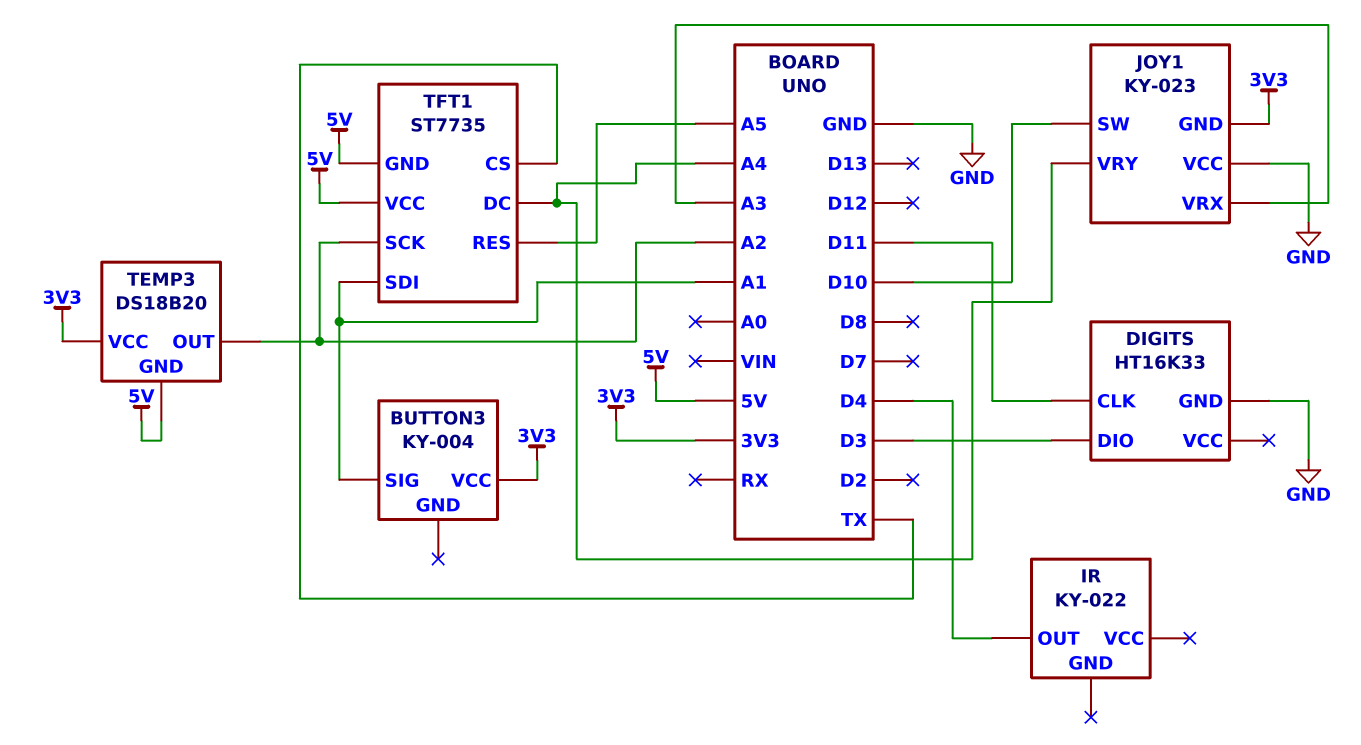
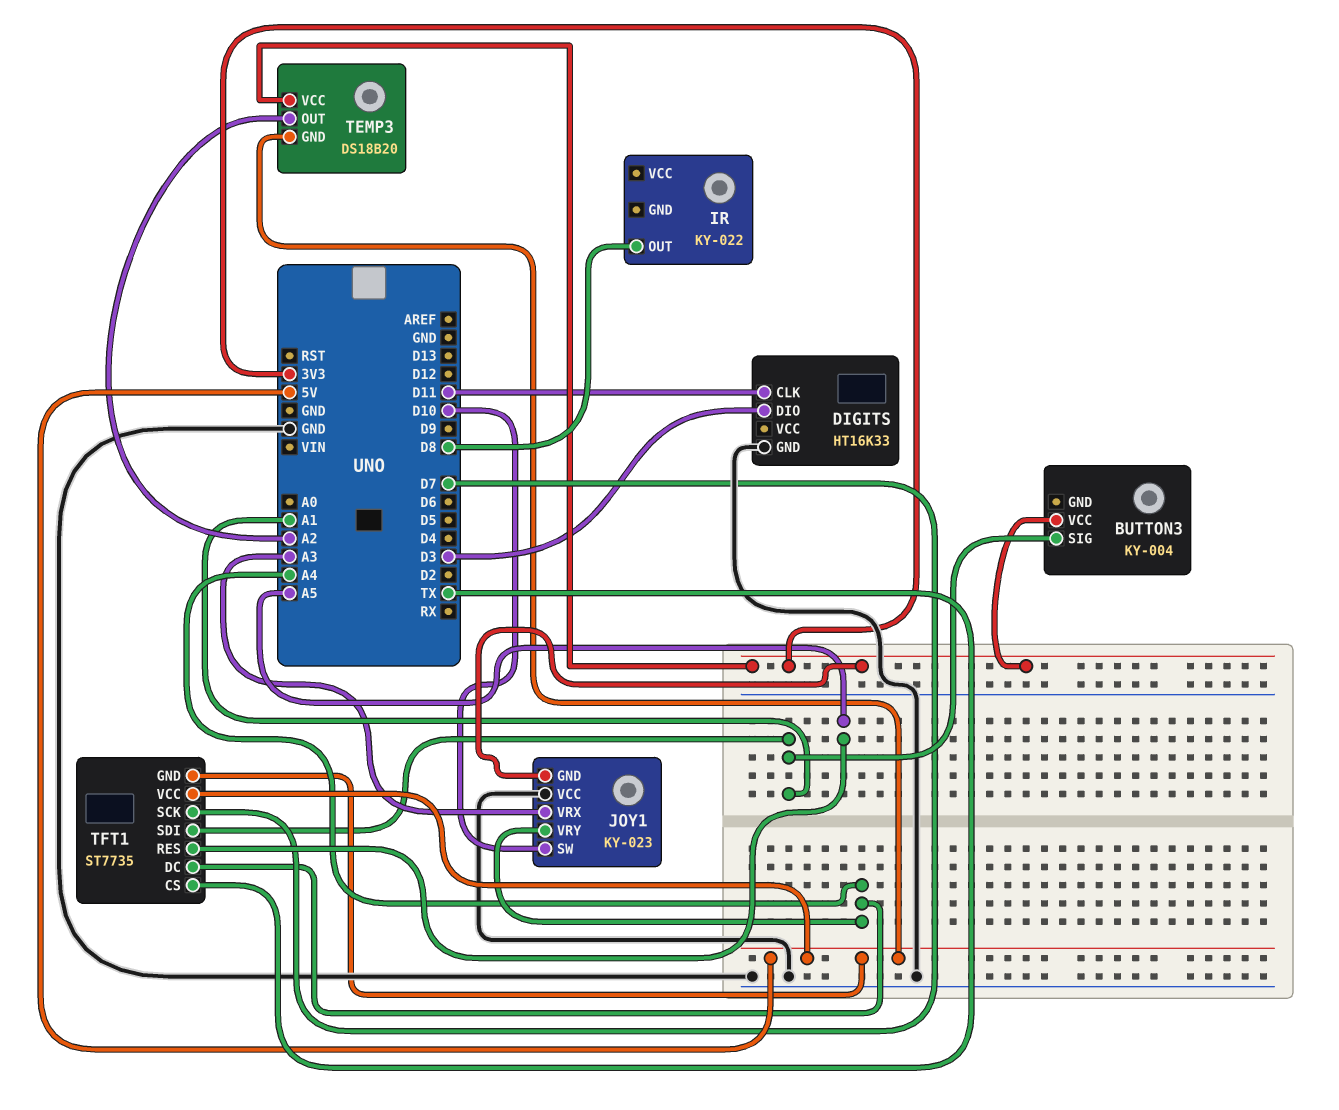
IR pin OUT: D4 -> D8
TFT1 pin SCK: A2 -> D7

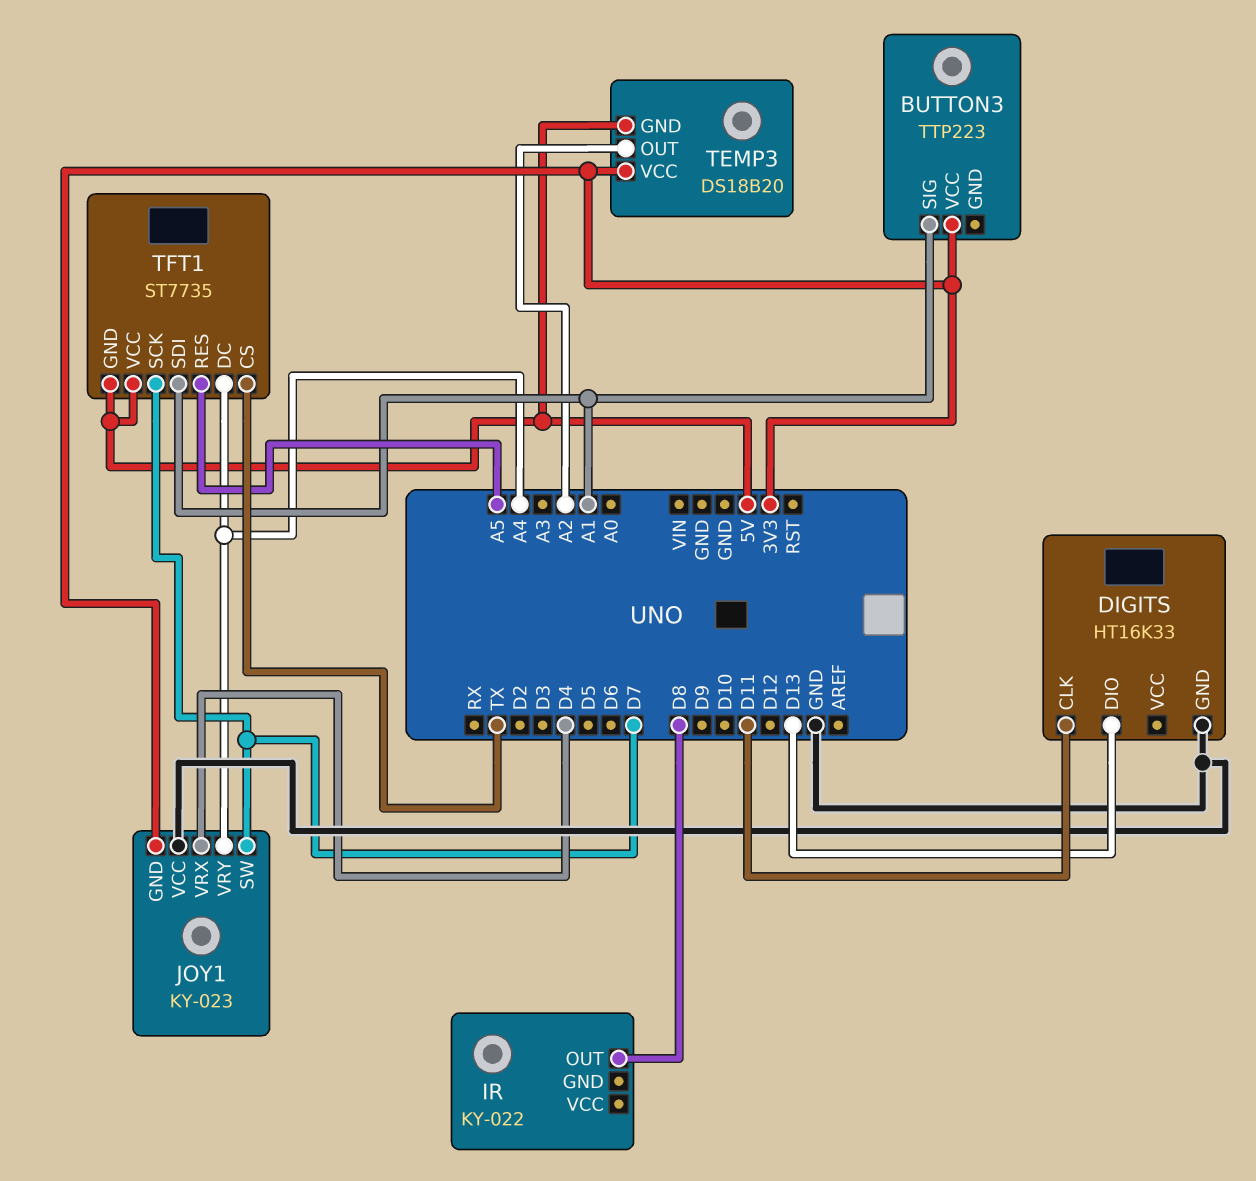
BUTTON3: KY-004 -> TTP223
DIGITS pin DIO: D3 -> D13
JOY1 pin SW: D10 -> D7
JOY1 pin VRX: A3 -> D4

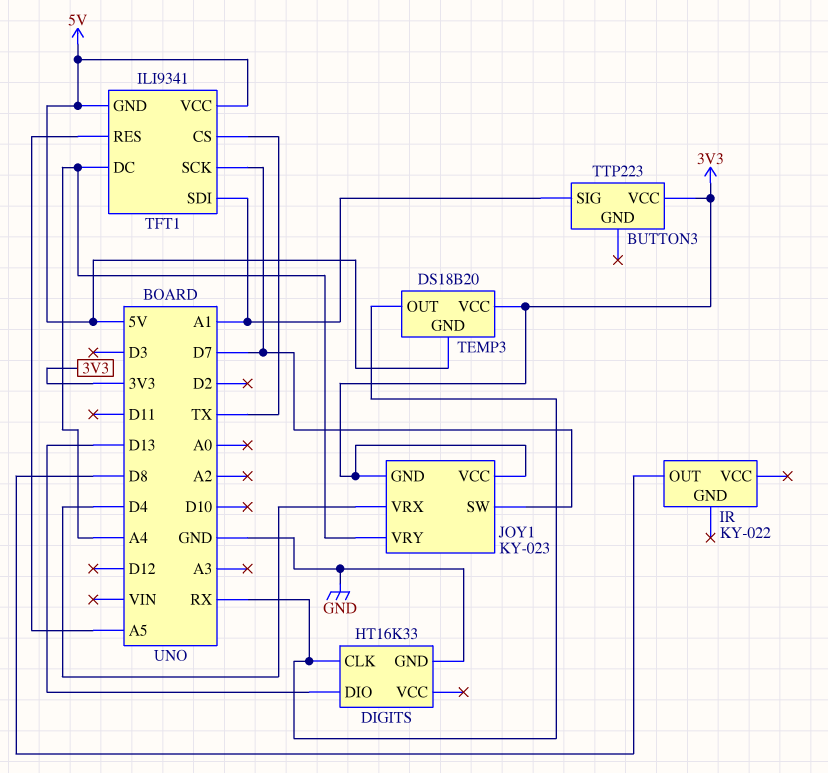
DIGITS pin CLK: D11 -> RX
JOY1 pin VCC: GND -> 3V3
TEMP3 pin OUT: A2 -> RX
TFT1: ST7735 -> ILI9341

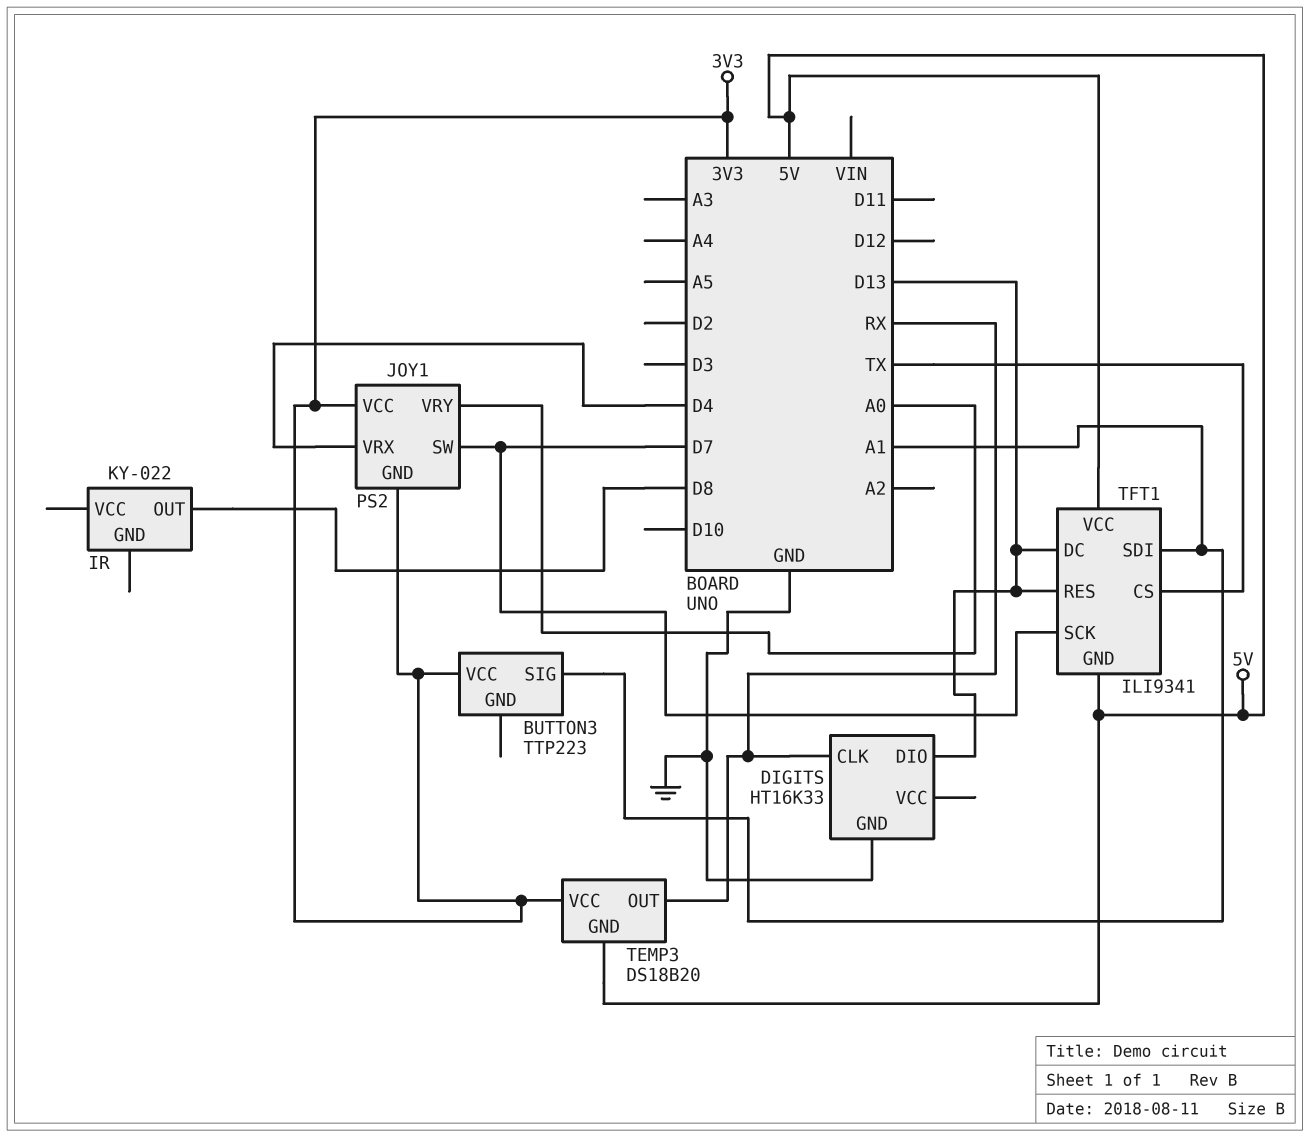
JOY1: KY-023 -> PS2
JOY1 pin VRY: A4 -> A0
TFT1 pin DC: A4 -> D13
TFT1 pin RES: A5 -> D13

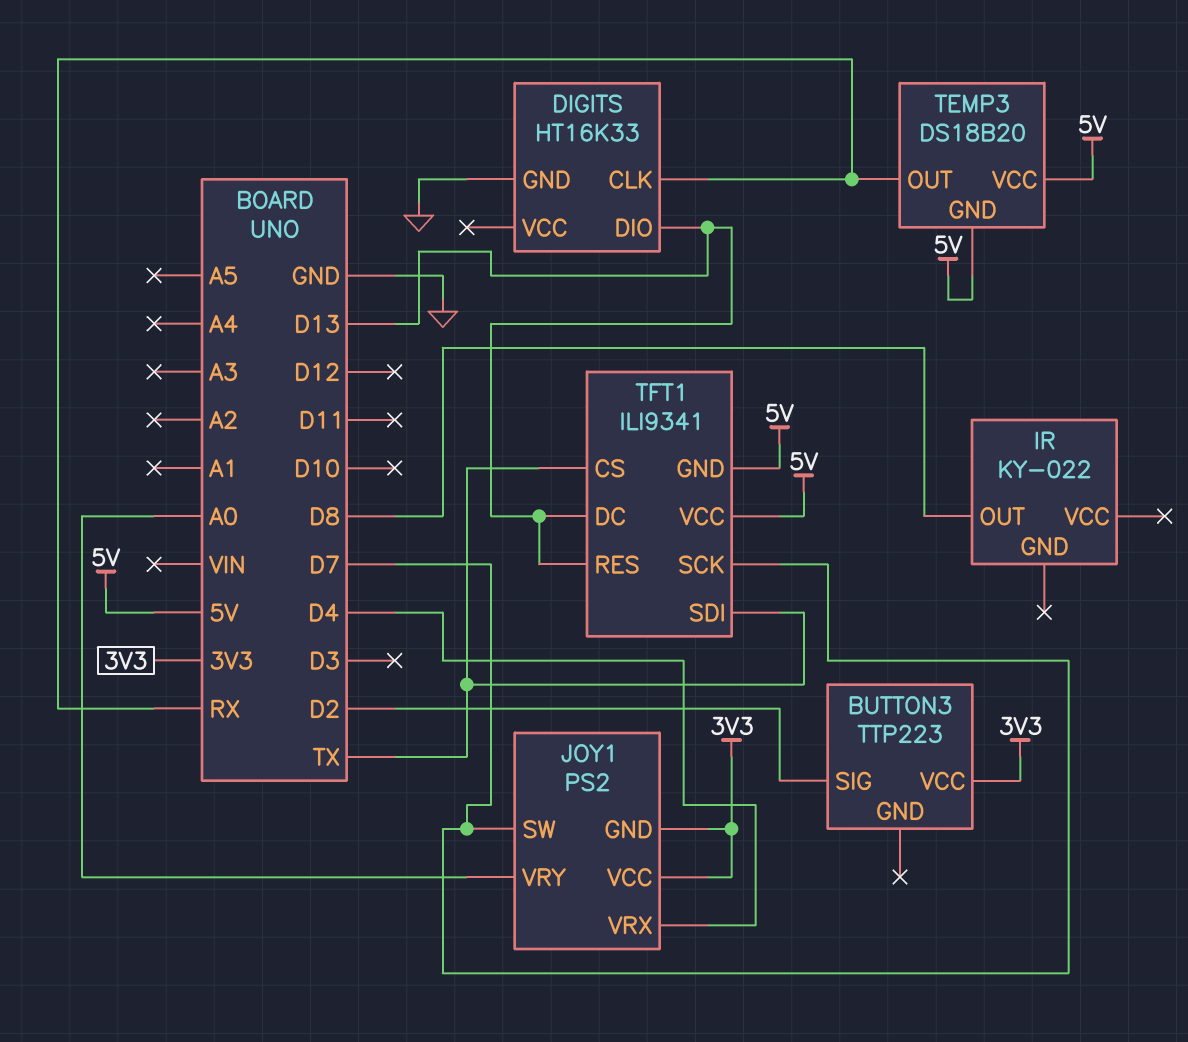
BUTTON3 pin SIG: A1 -> D2
TEMP3 pin VCC: 3V3 -> 5V
TFT1 pin SDI: A1 -> TX

